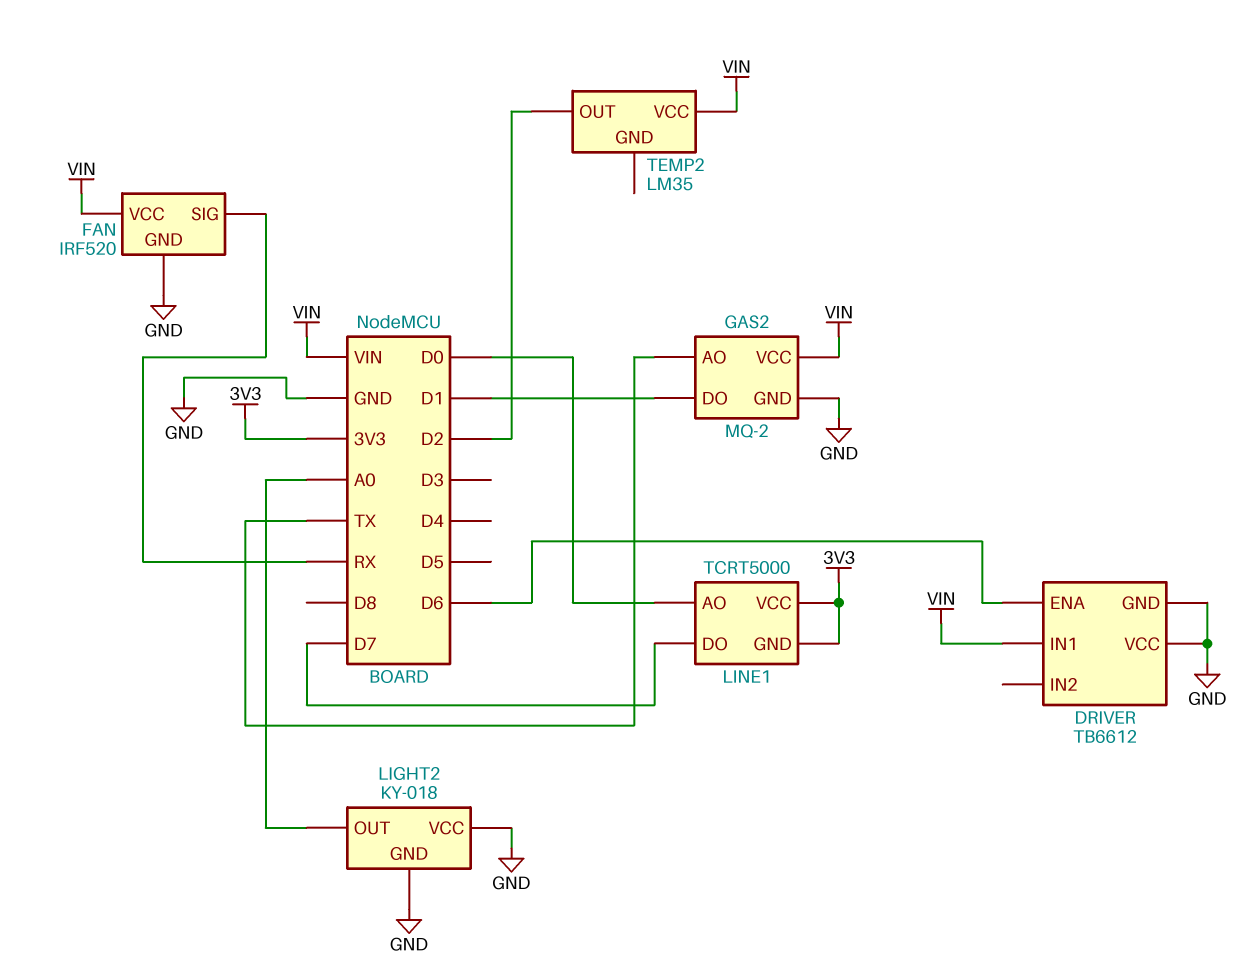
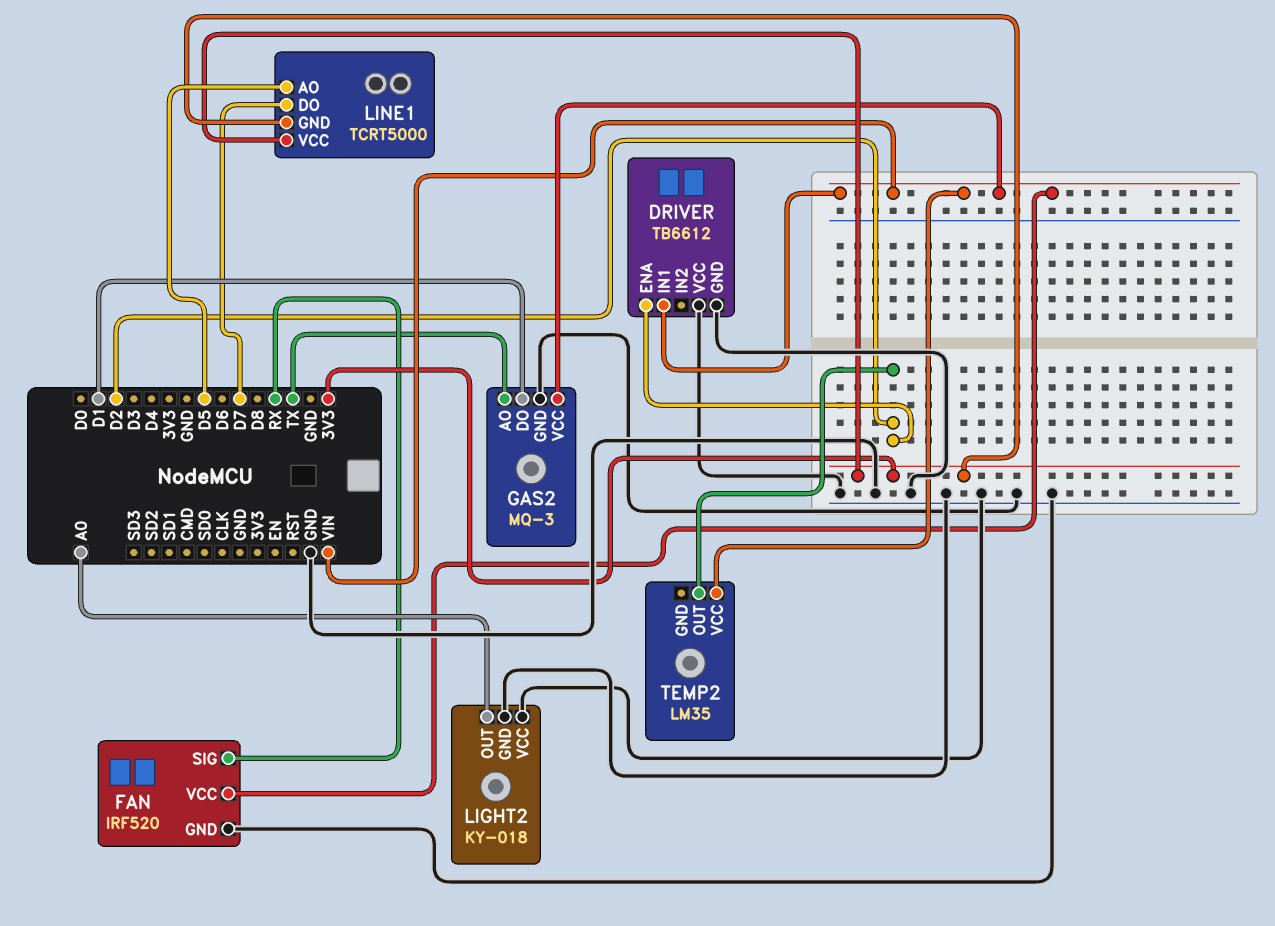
DRIVER pin ENA: D6 -> D2
GAS2: MQ-2 -> MQ-3
LINE1 pin AO: D0 -> D5

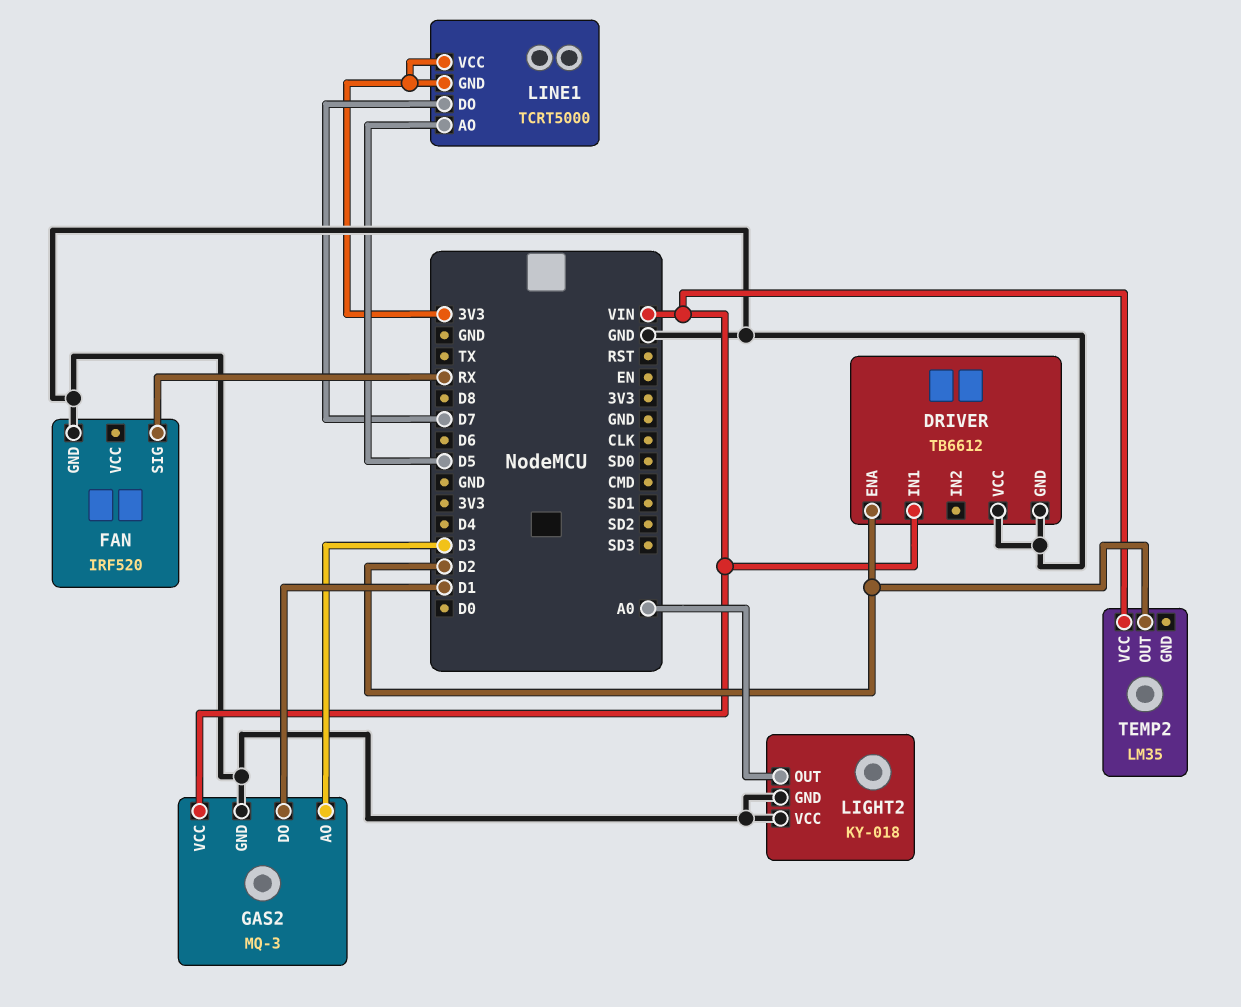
FAN pin VCC: VIN -> none
GAS2 pin AO: TX -> D3

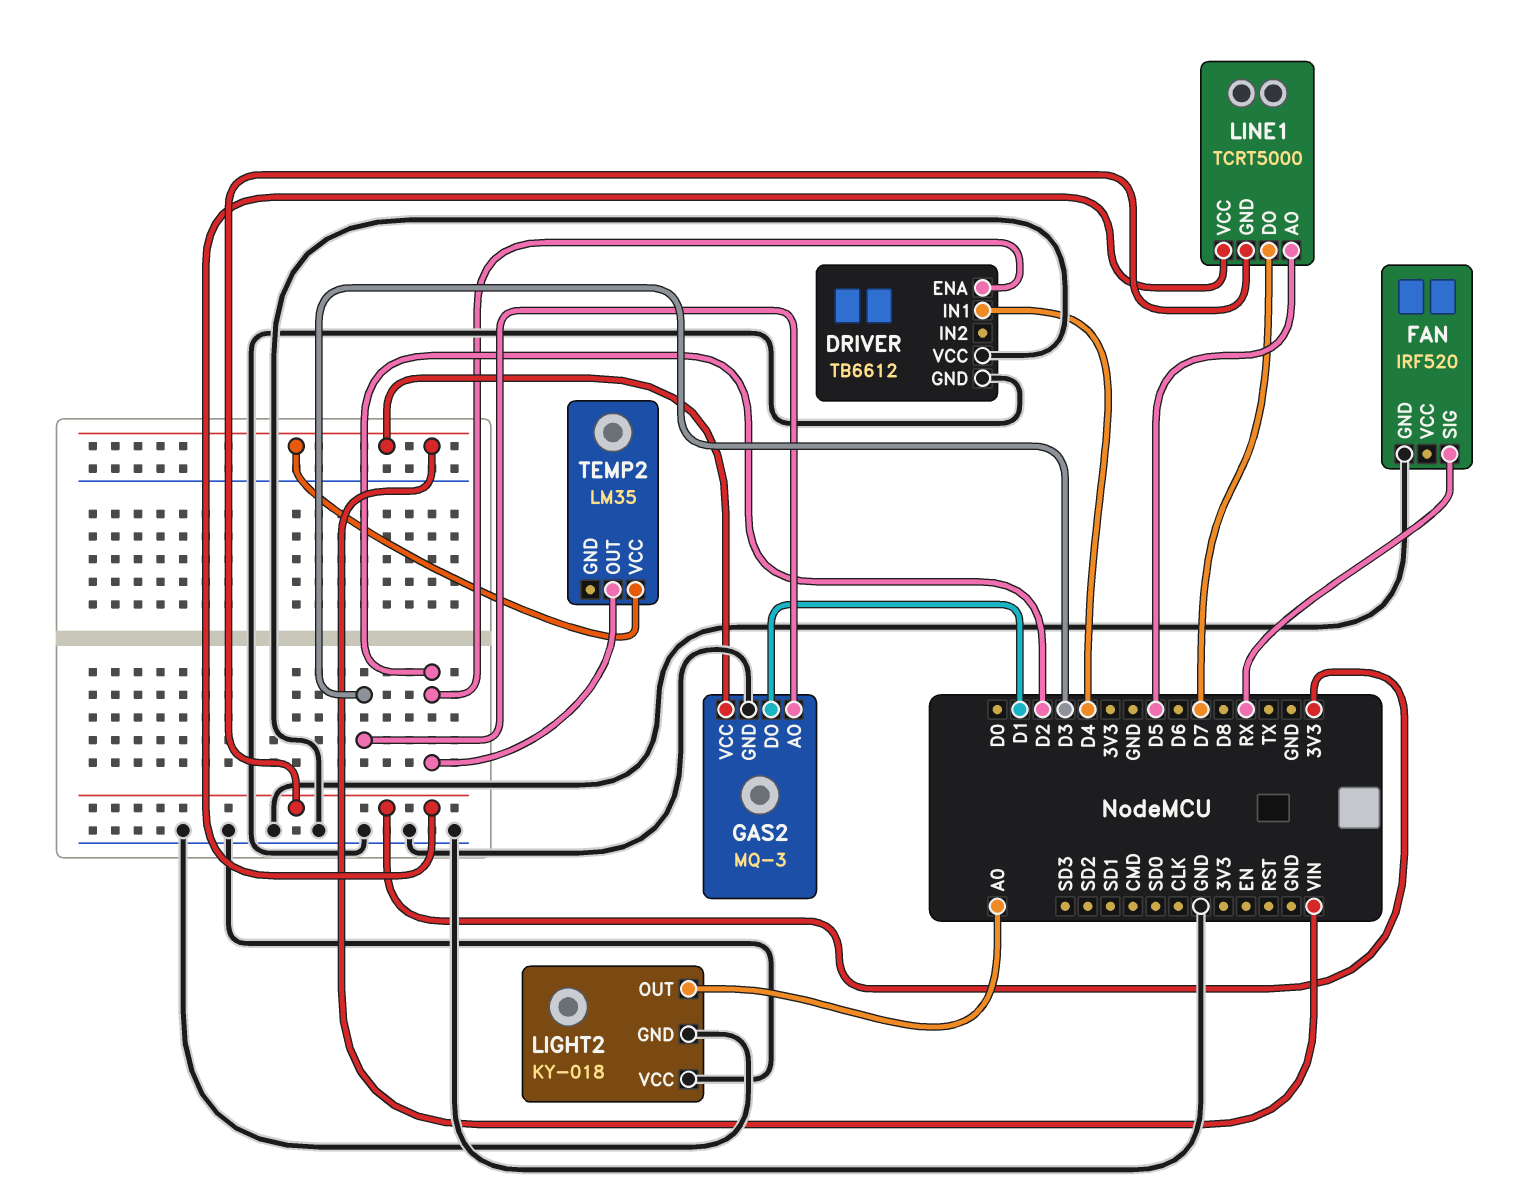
DRIVER pin IN1: VIN -> D4

